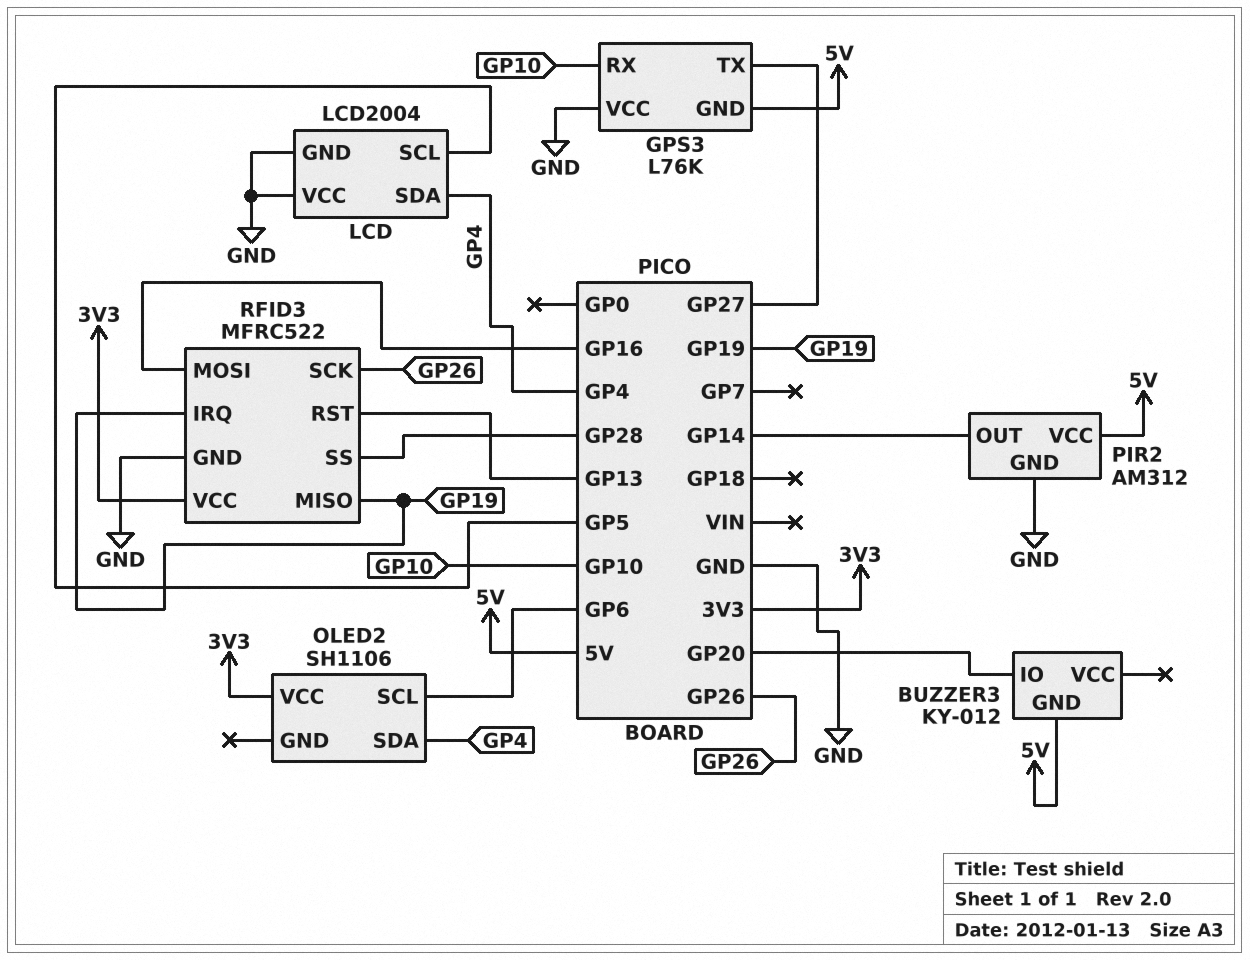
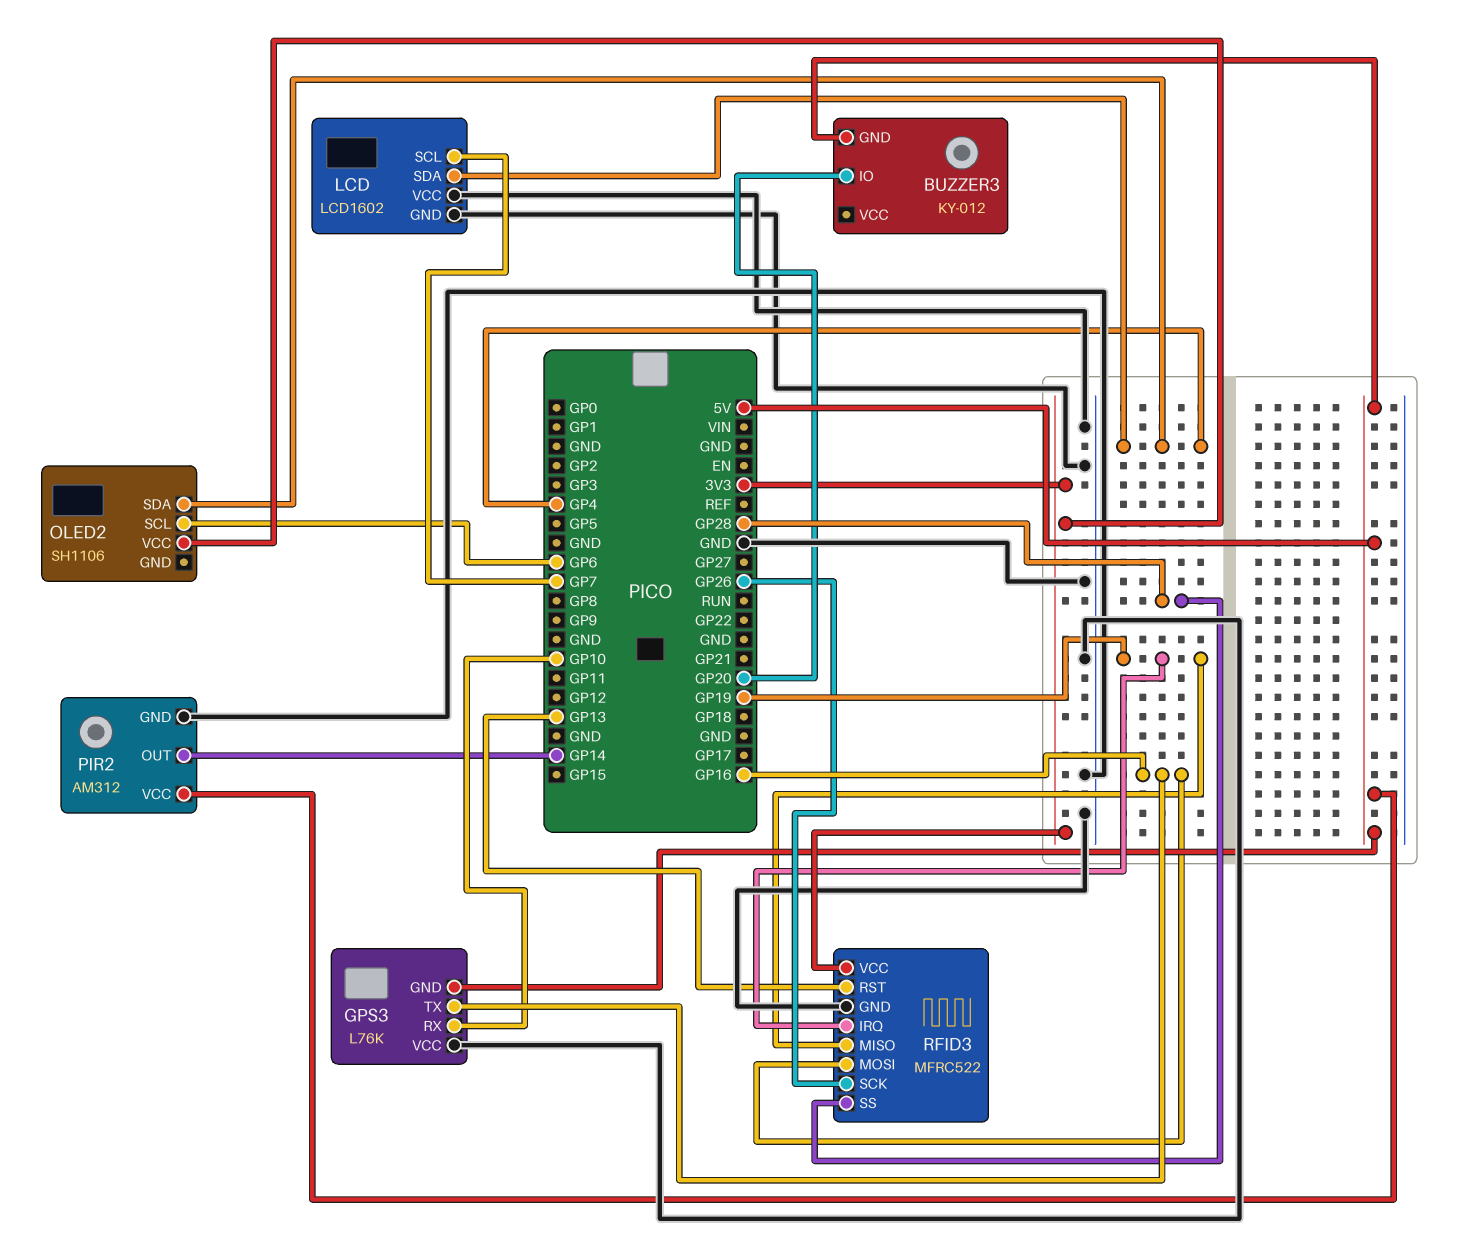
GPS3 pin TX: GP27 -> GP16
LCD: LCD2004 -> LCD1602
LCD pin SCL: GP5 -> GP7

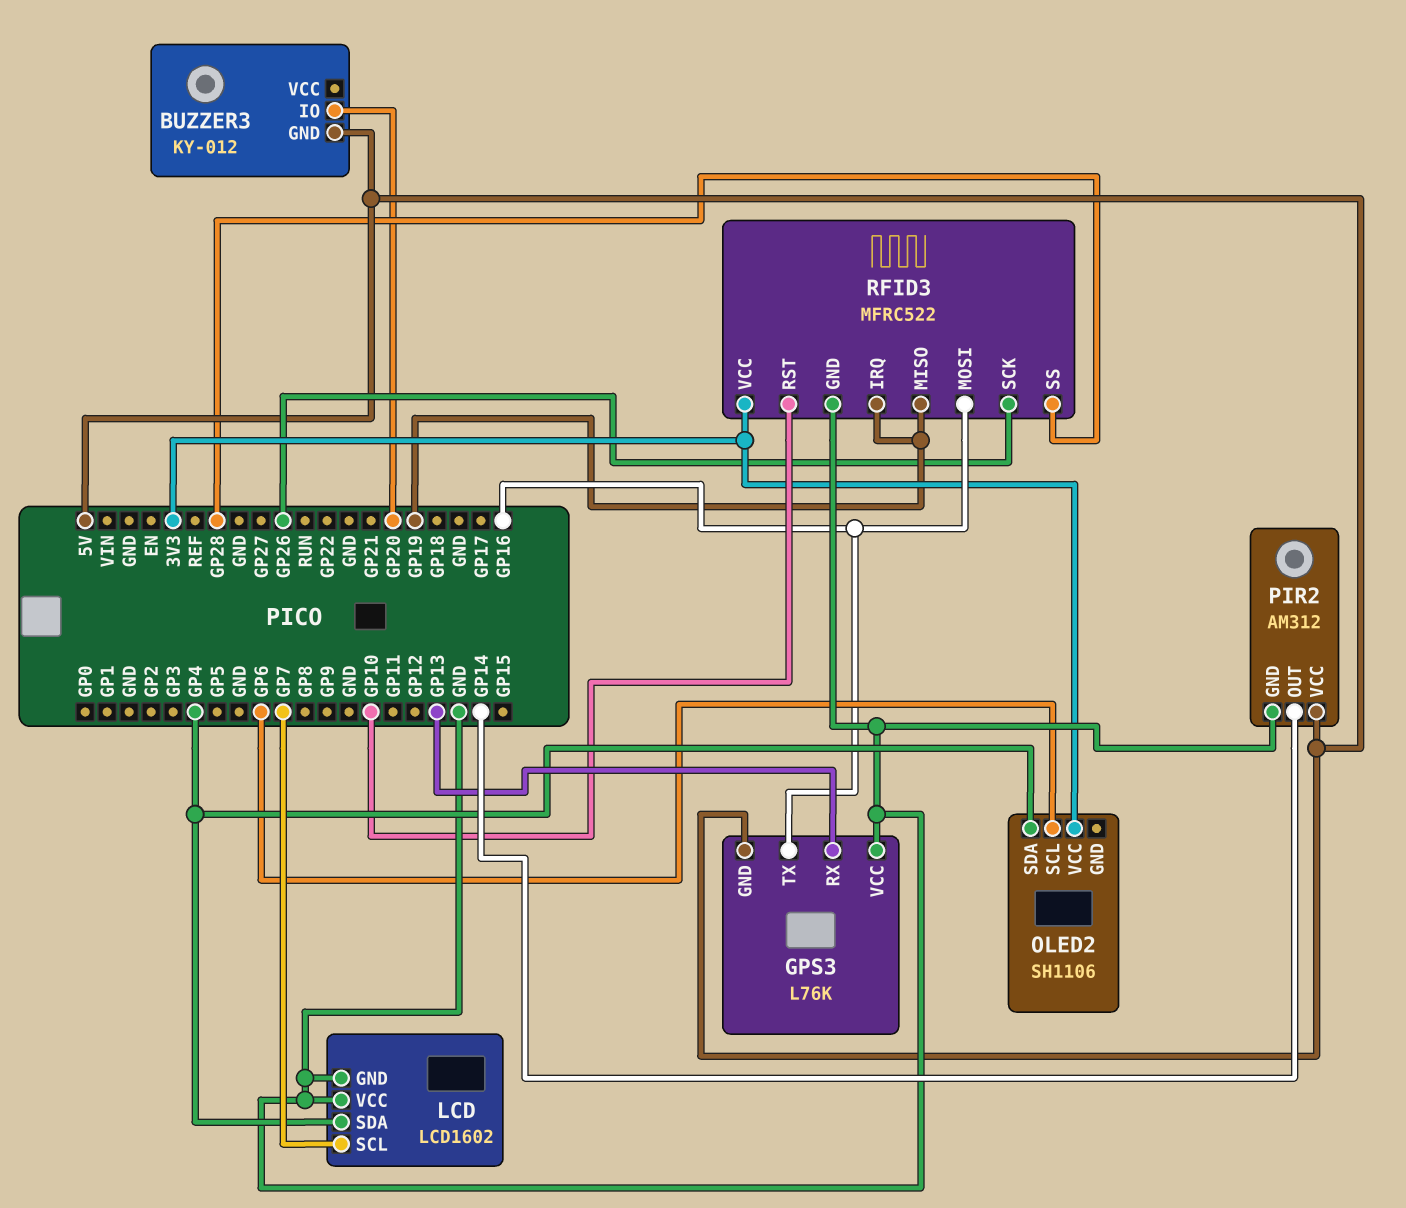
GPS3 pin RX: GP10 -> GP13
RFID3 pin RST: GP13 -> GP10

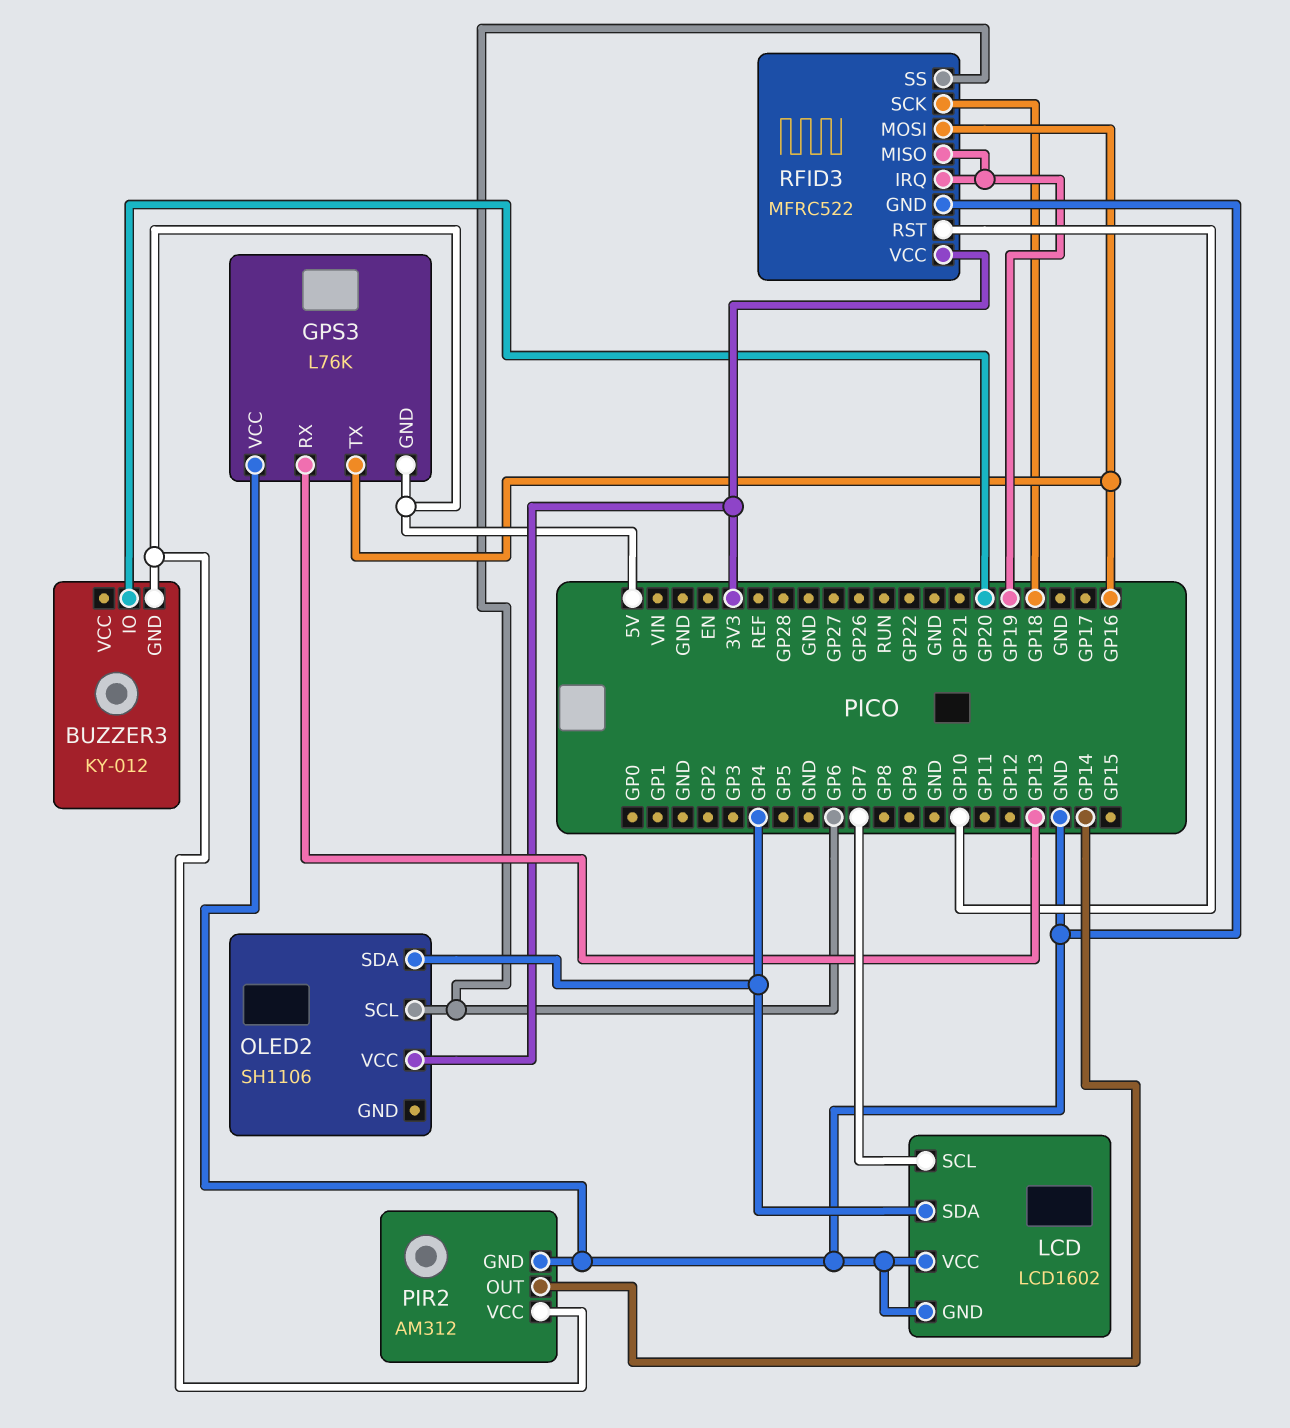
RFID3 pin SCK: GP26 -> GP18
RFID3 pin SS: GP28 -> GP6

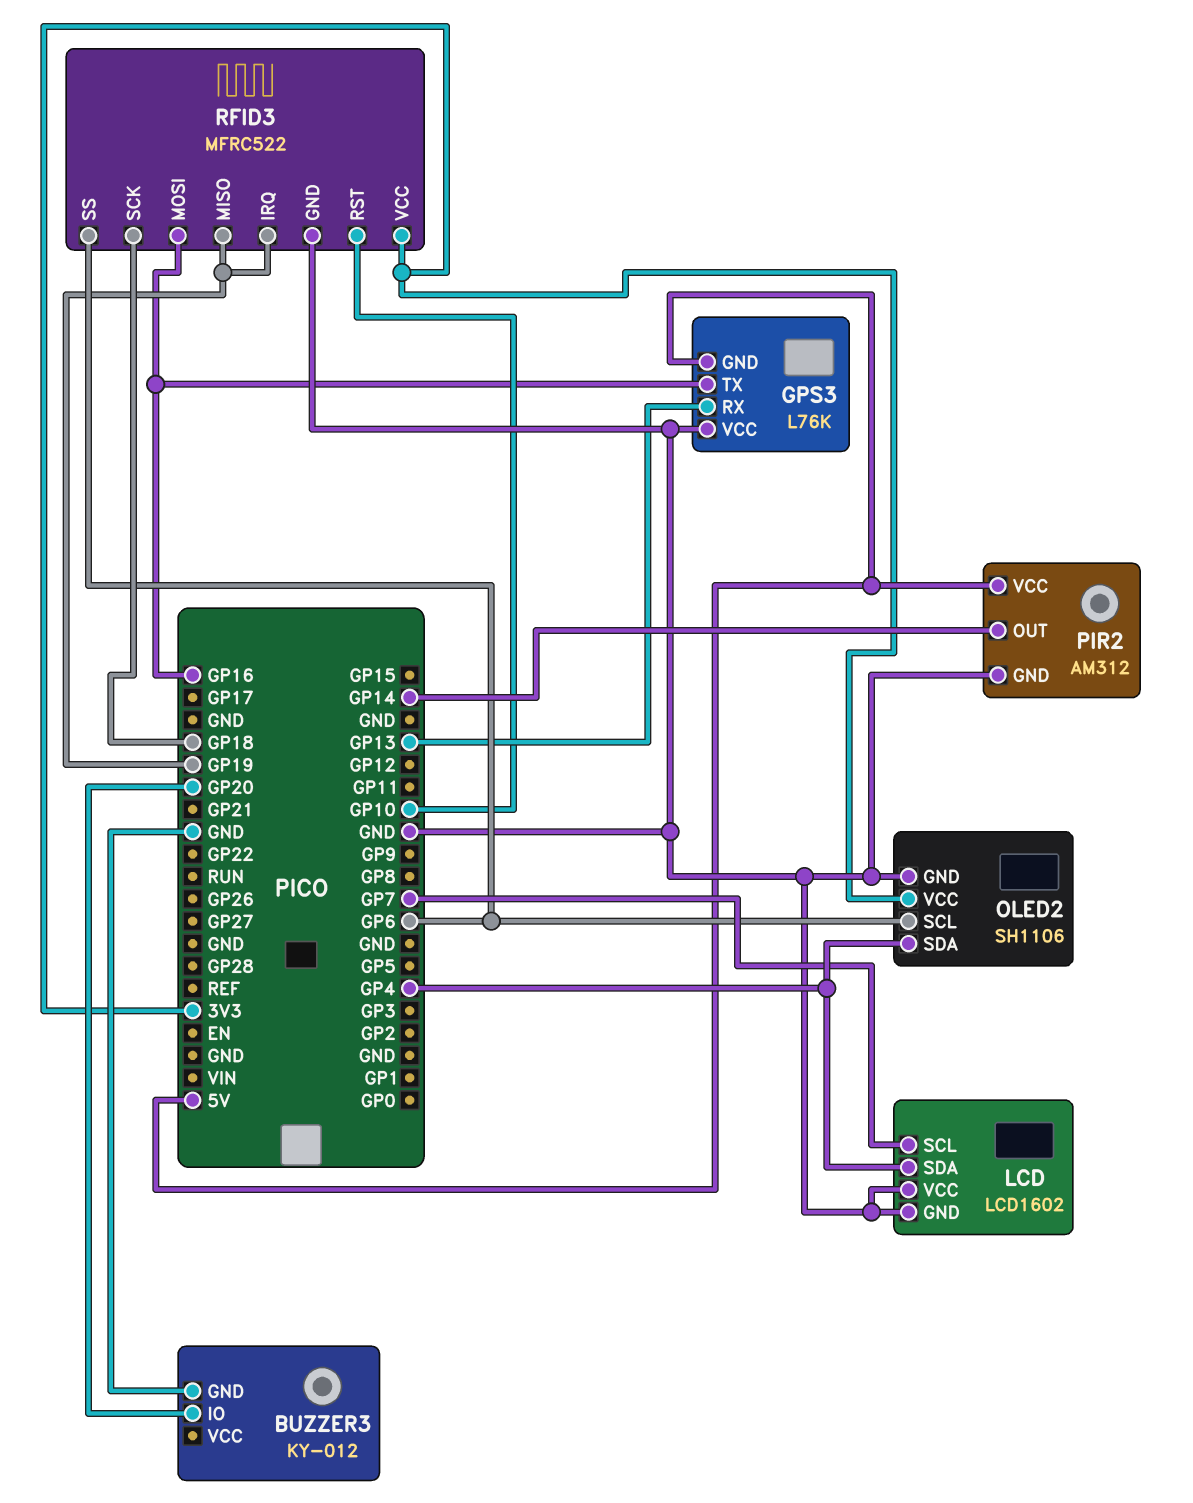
BUZZER3 pin GND: 5V -> GND
OLED2 pin GND: none -> GND

